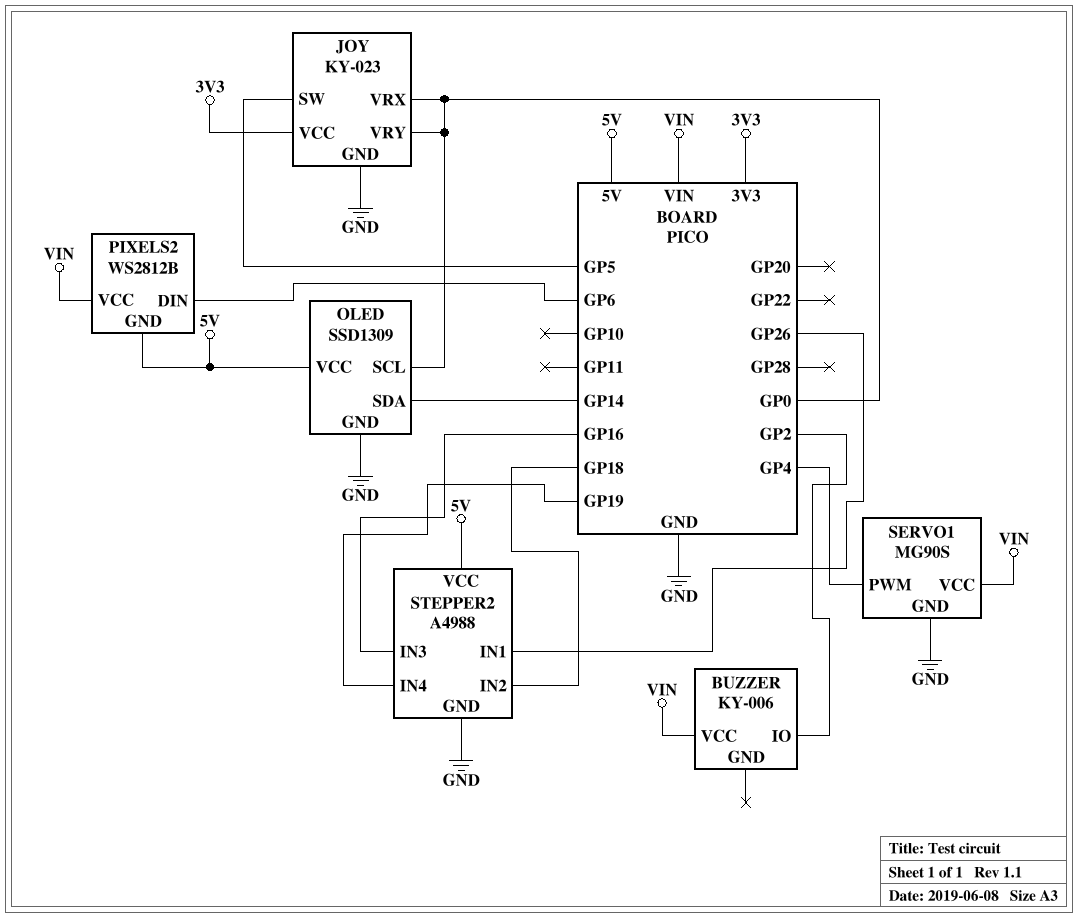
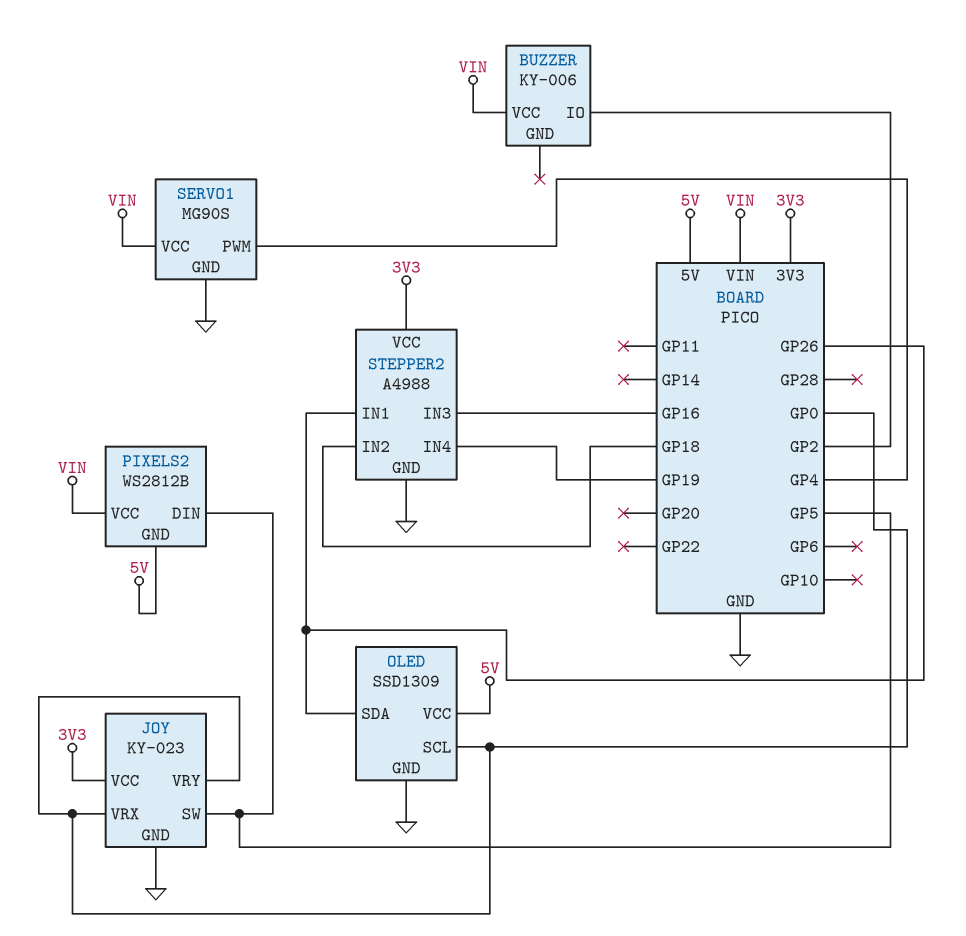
OLED pin SDA: GP14 -> GP26
PIXELS2 pin DIN: GP6 -> GP5
STEPPER2 pin VCC: 5V -> 3V3

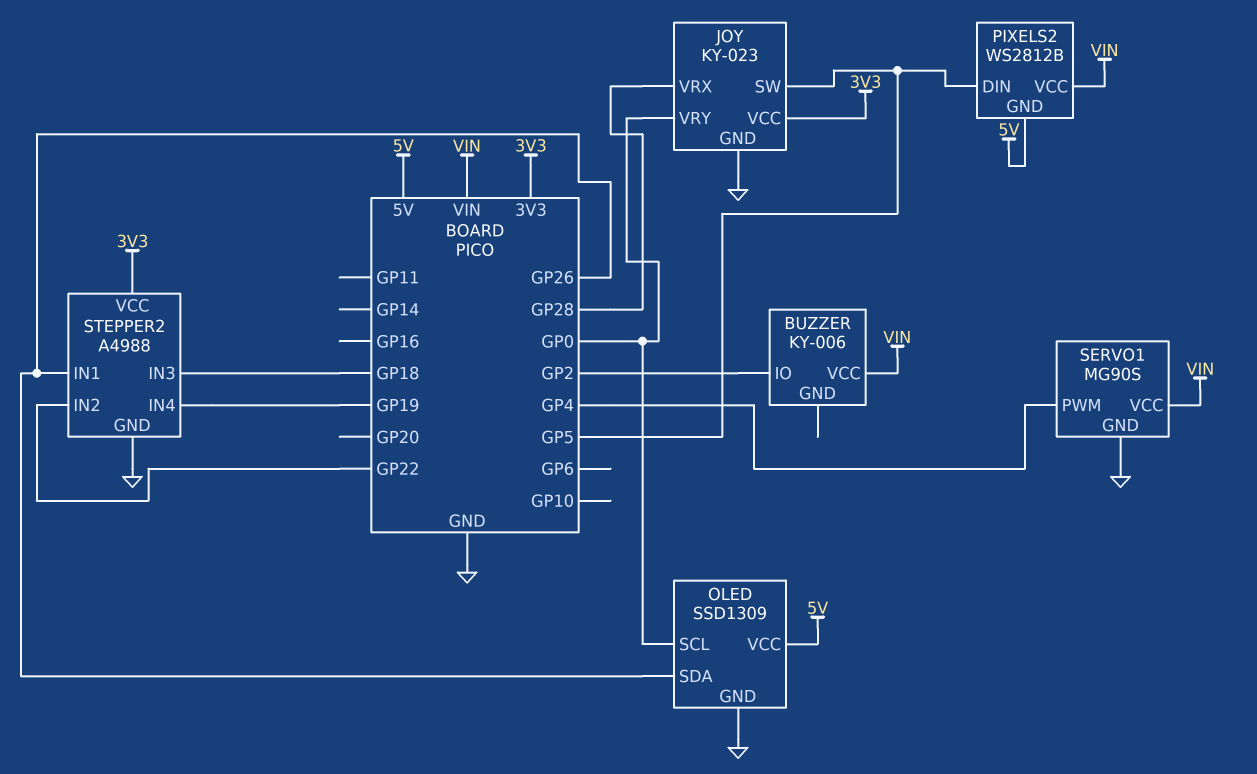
JOY pin VRX: GP0 -> GP28
STEPPER2 pin IN2: GP18 -> GP22
STEPPER2 pin IN3: GP16 -> GP18

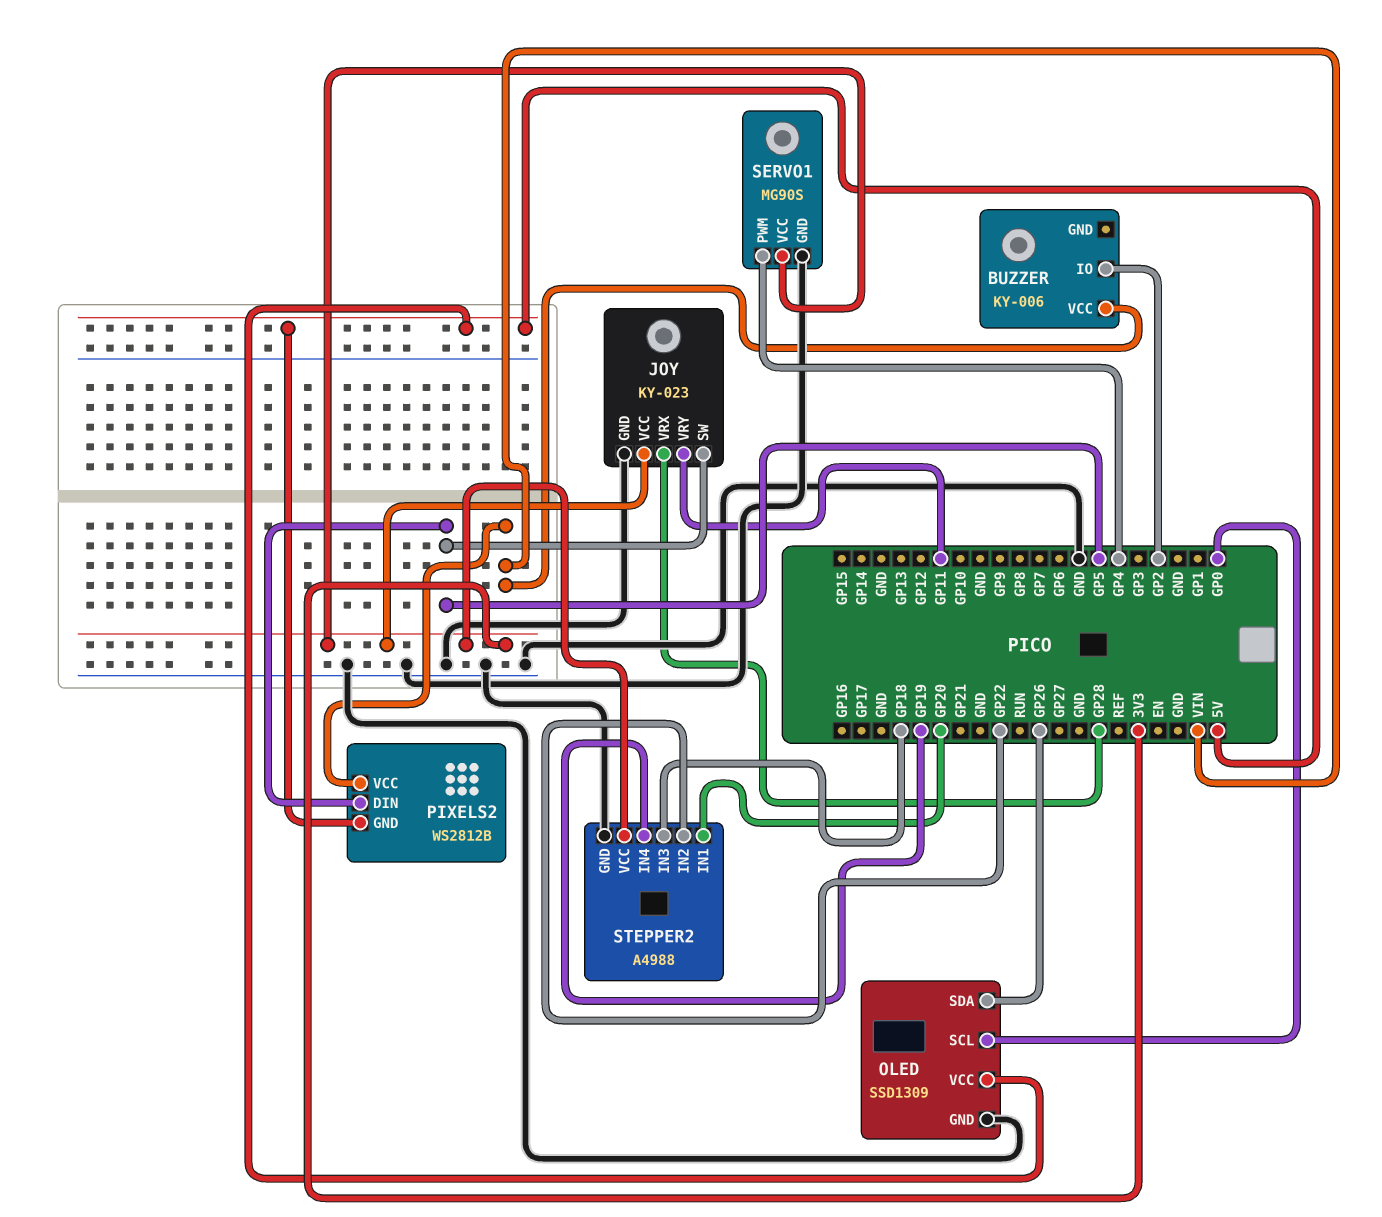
JOY pin VRY: GP0 -> GP11
SERVO1 pin VCC: VIN -> 3V3
STEPPER2 pin IN1: GP26 -> GP20

